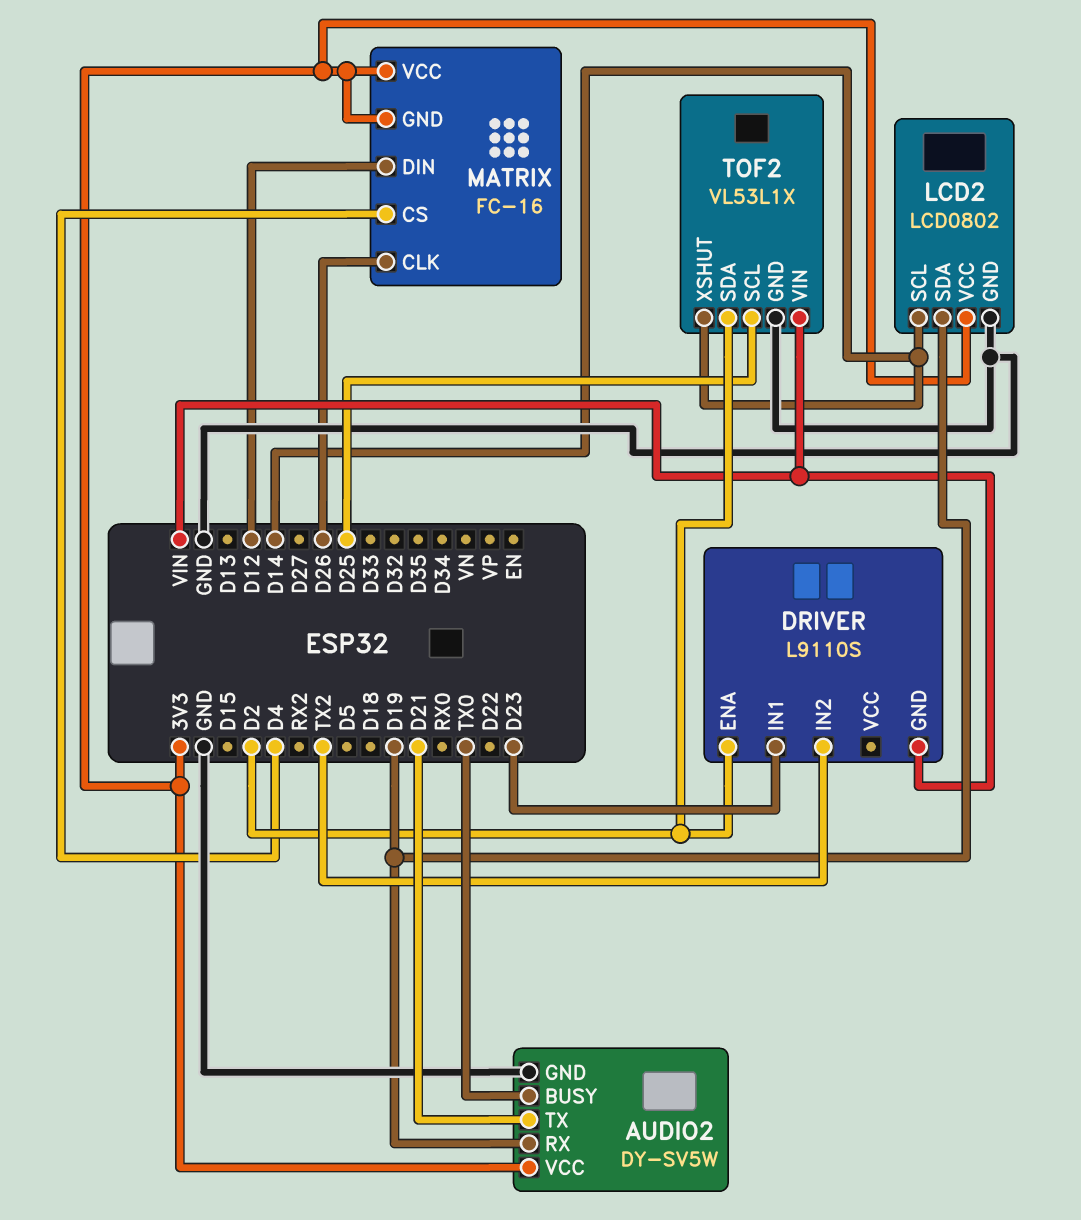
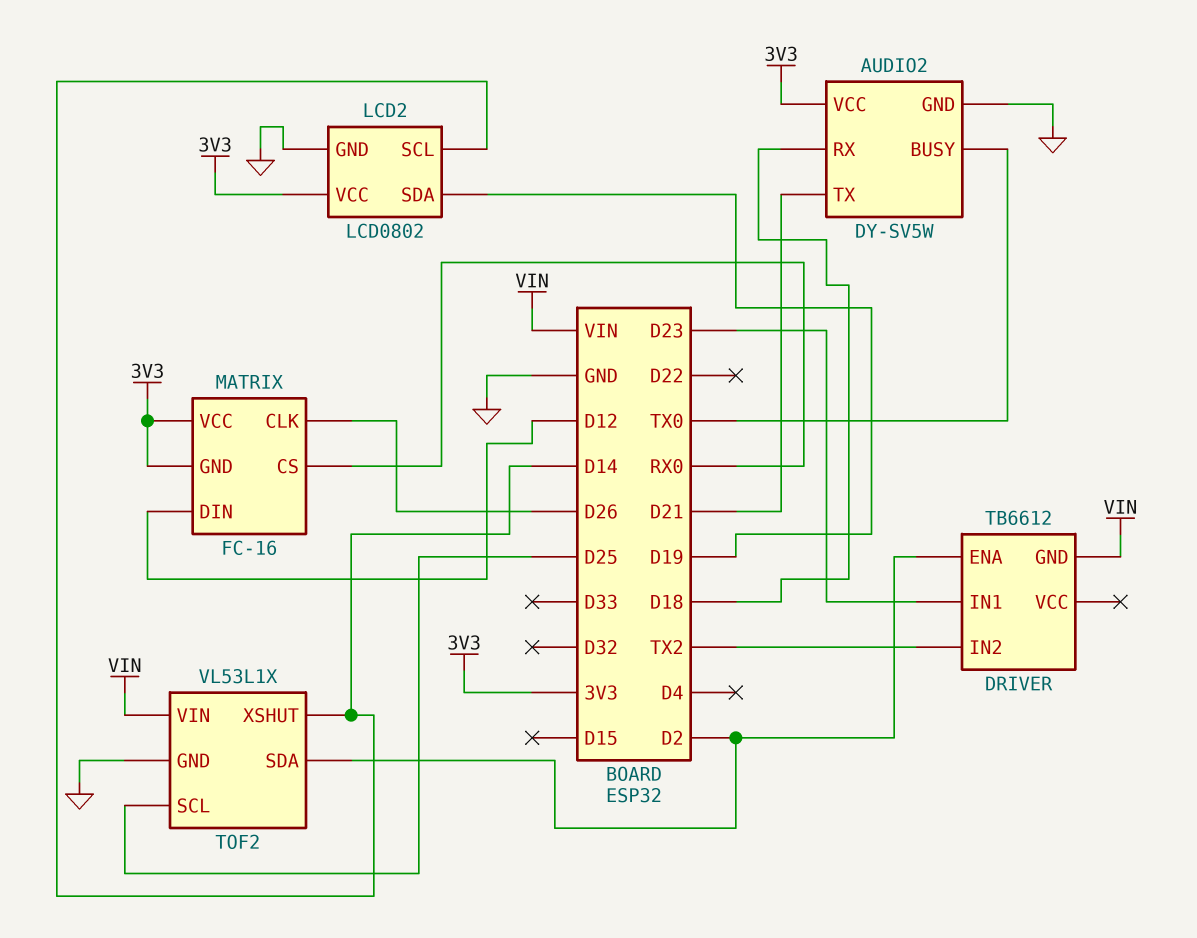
AUDIO2 pin RX: D19 -> D18
DRIVER: L9110S -> TB6612
MATRIX pin CS: D4 -> RX0

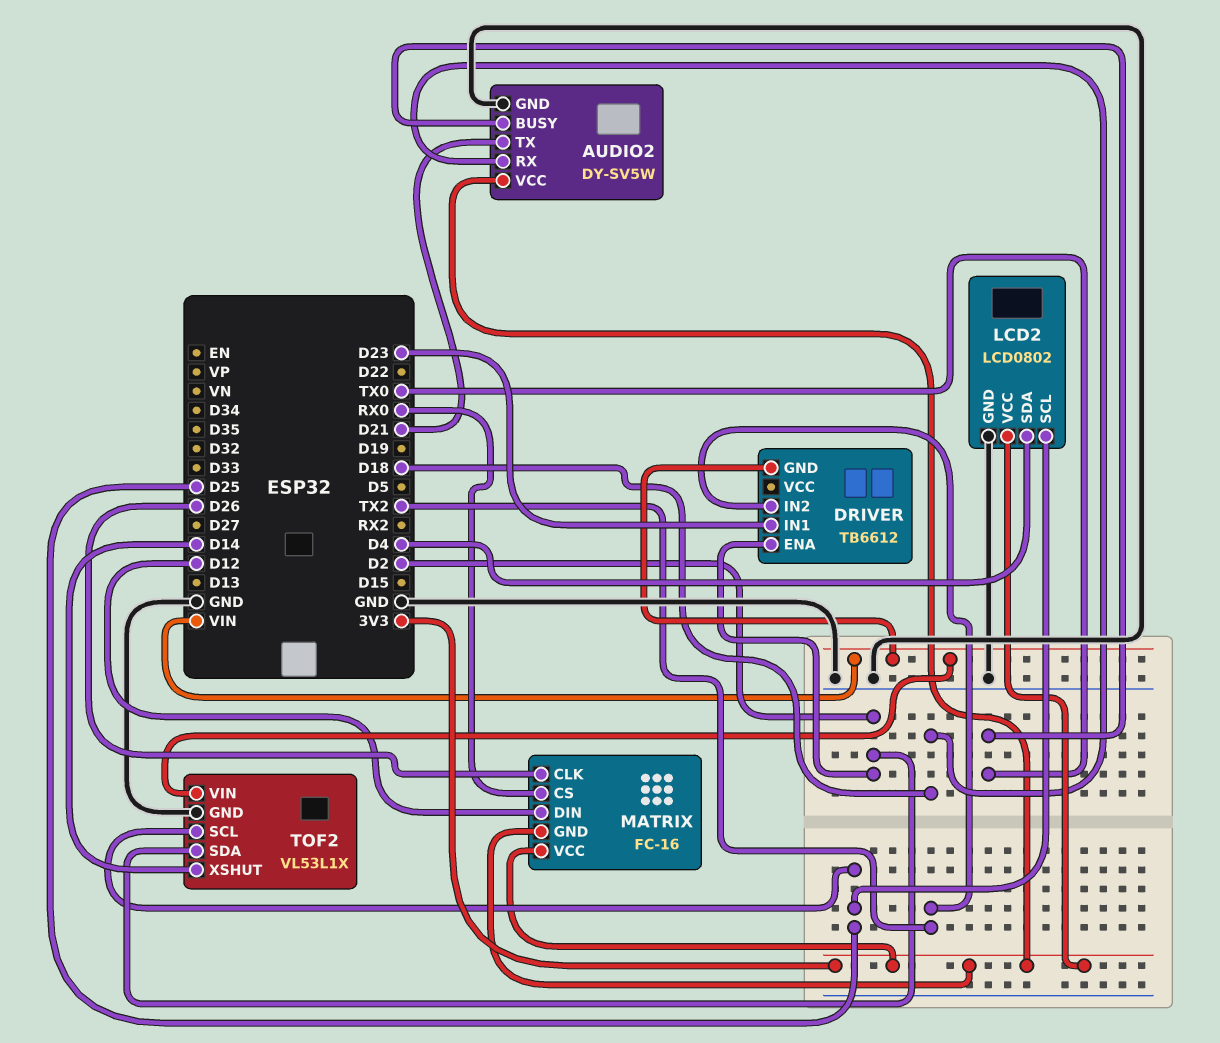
LCD2 pin SCL: D14 -> D25
LCD2 pin SDA: D19 -> D4

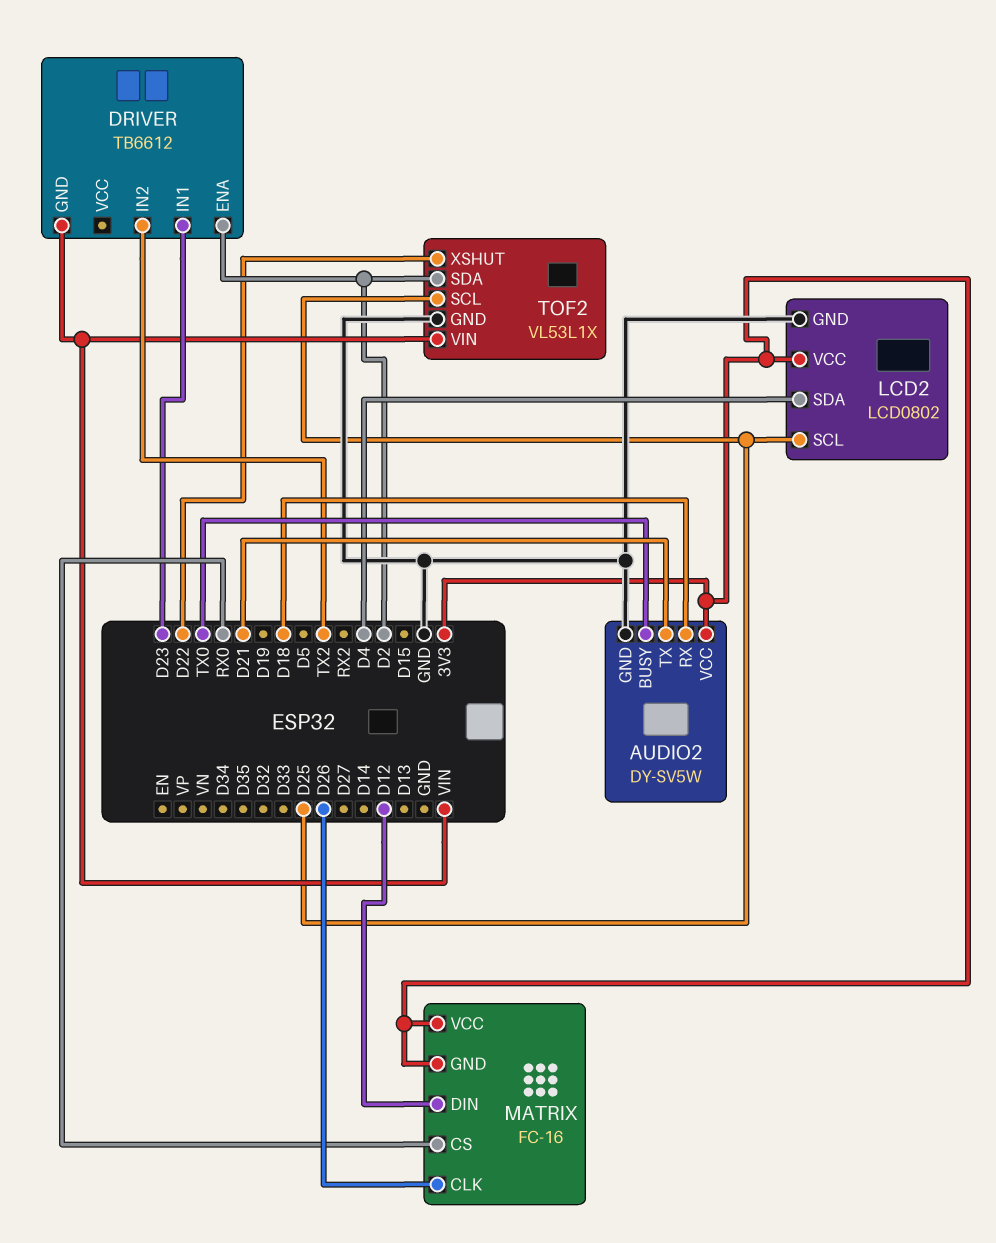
TOF2 pin XSHUT: D14 -> D22

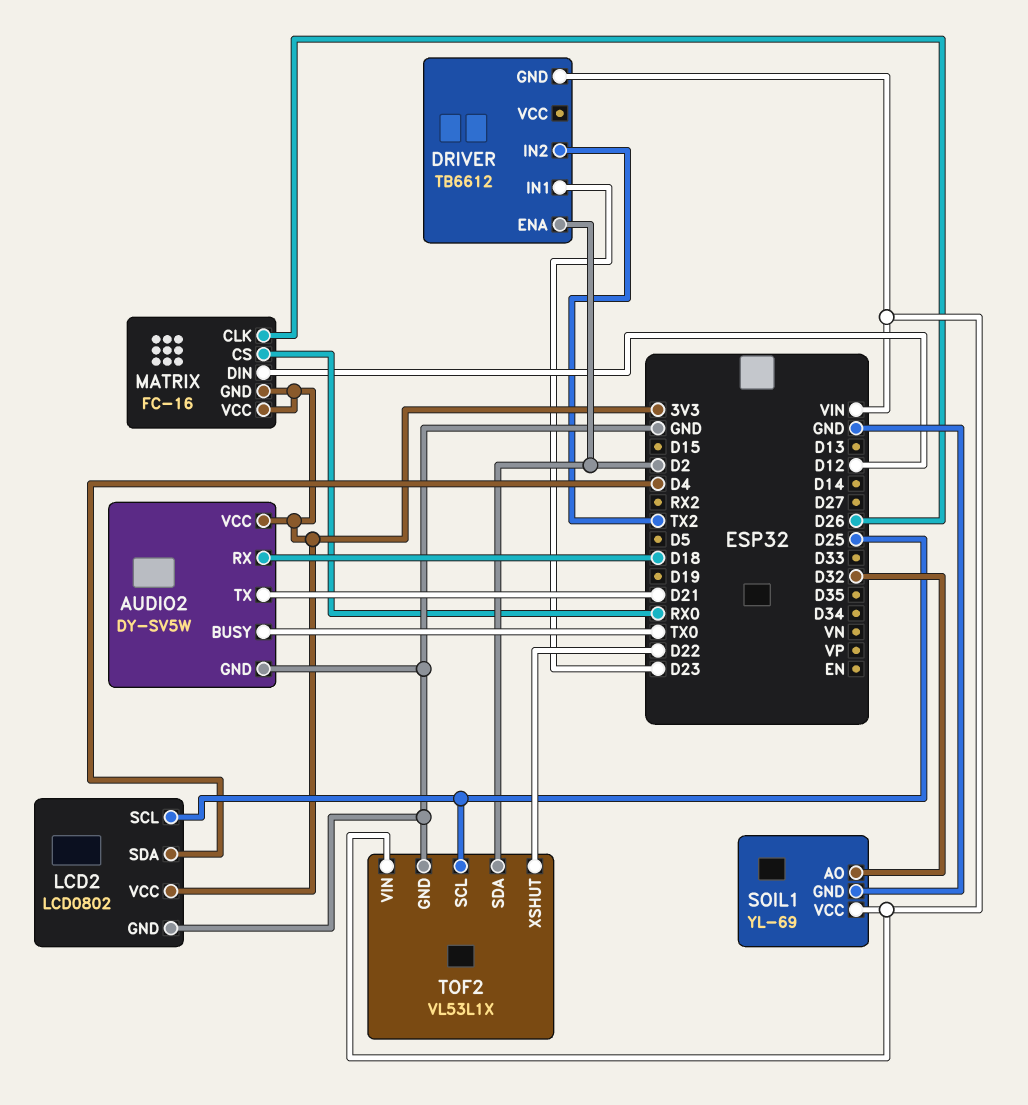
SOIL1: none -> YL-69
SOIL1 pin AO: none -> D32
SOIL1 pin GND: none -> GND
SOIL1 pin VCC: none -> VIN

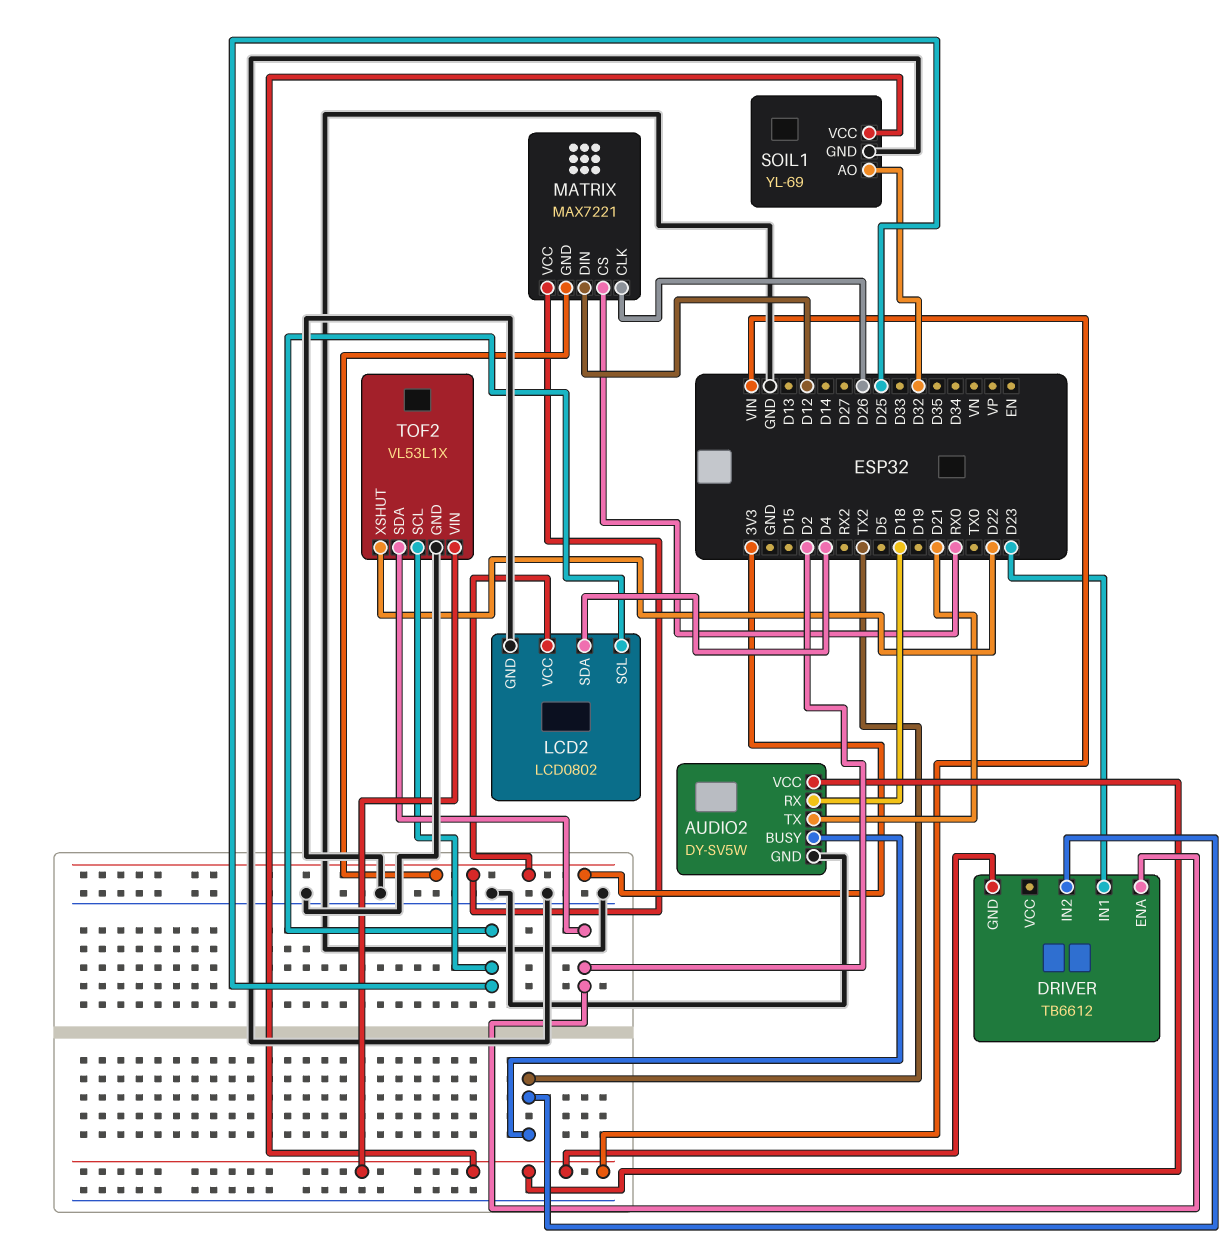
AUDIO2 pin BUSY: TX0 -> TX2
AUDIO2 pin VCC: 3V3 -> VIN
MATRIX: FC-16 -> MAX7221

